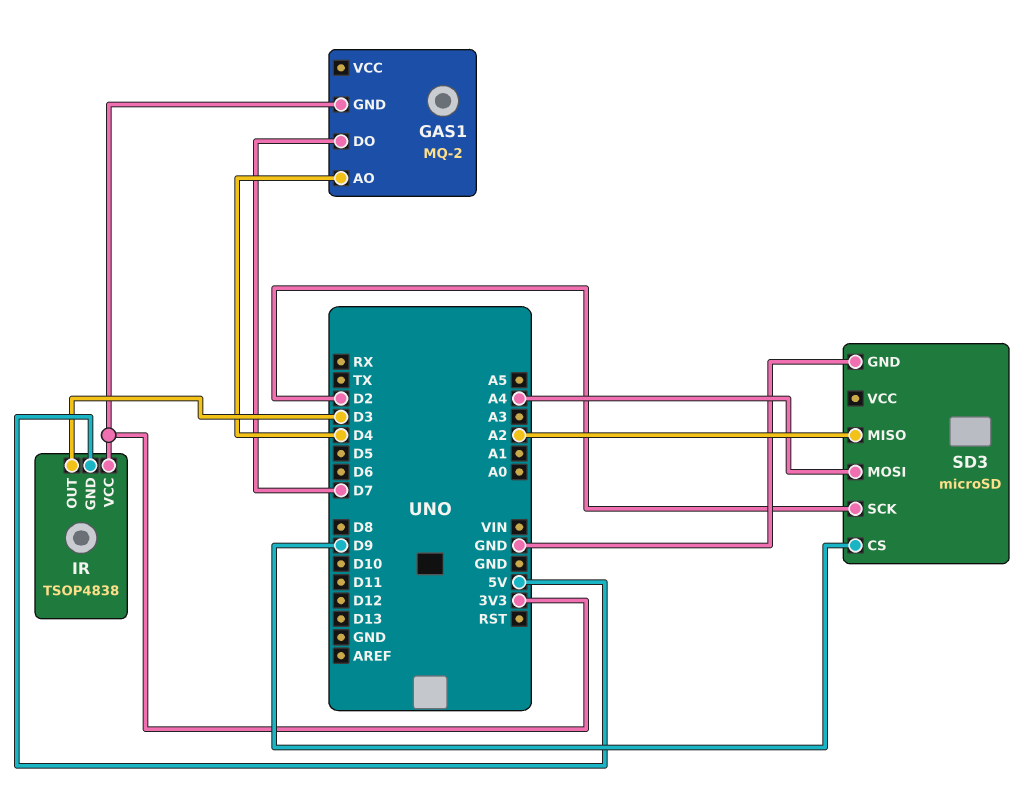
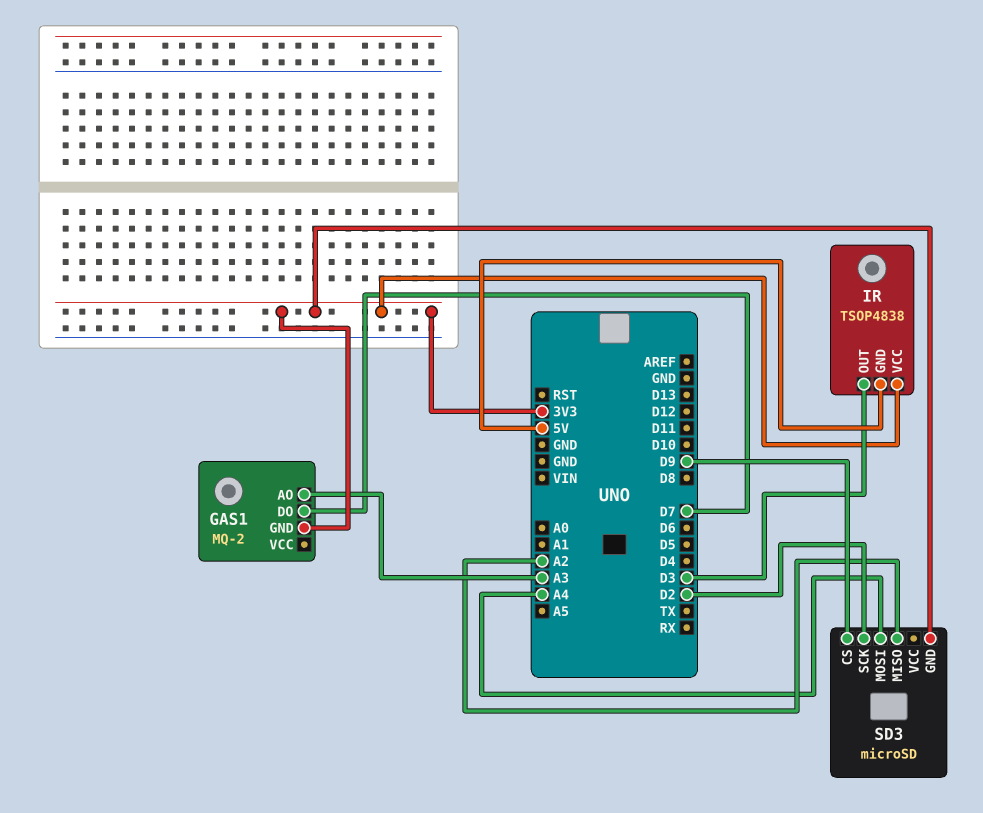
GAS1 pin AO: D4 -> A3
SD3 pin GND: GND -> 3V3

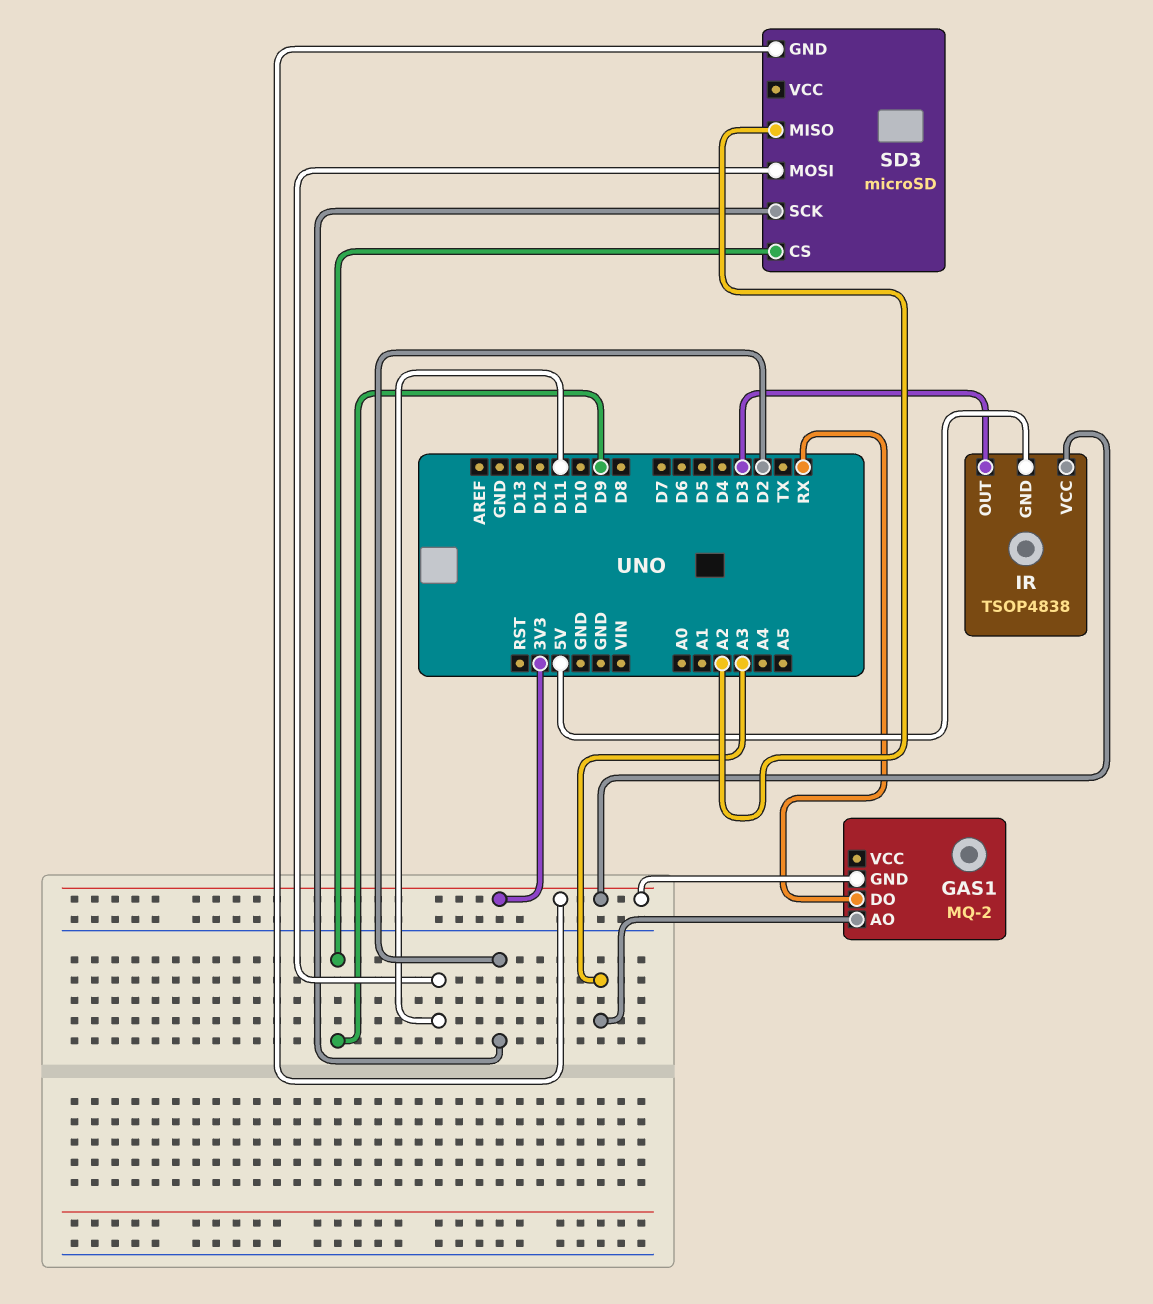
GAS1 pin DO: D7 -> RX
SD3 pin MOSI: A4 -> D11

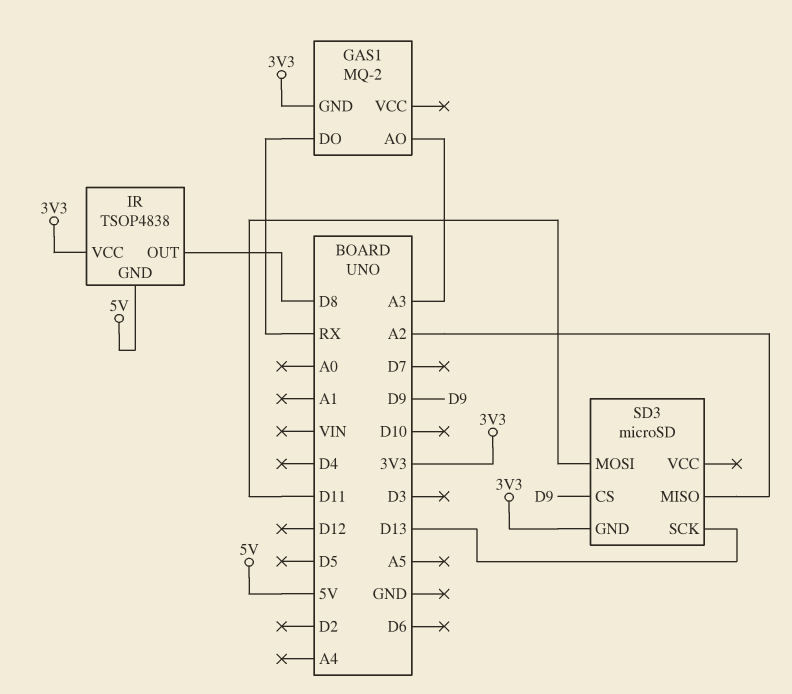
IR pin OUT: D3 -> D8
SD3 pin SCK: D2 -> D13

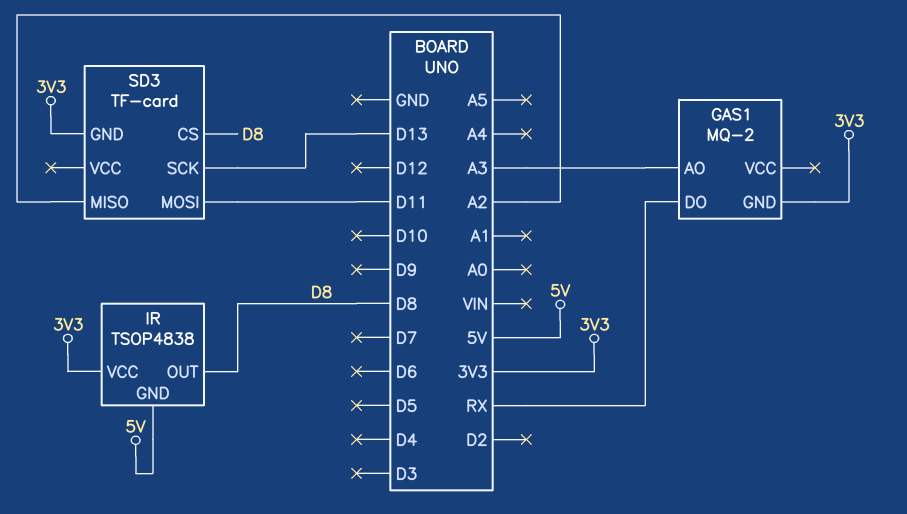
SD3: microSD -> TF-card
SD3 pin CS: D9 -> D8

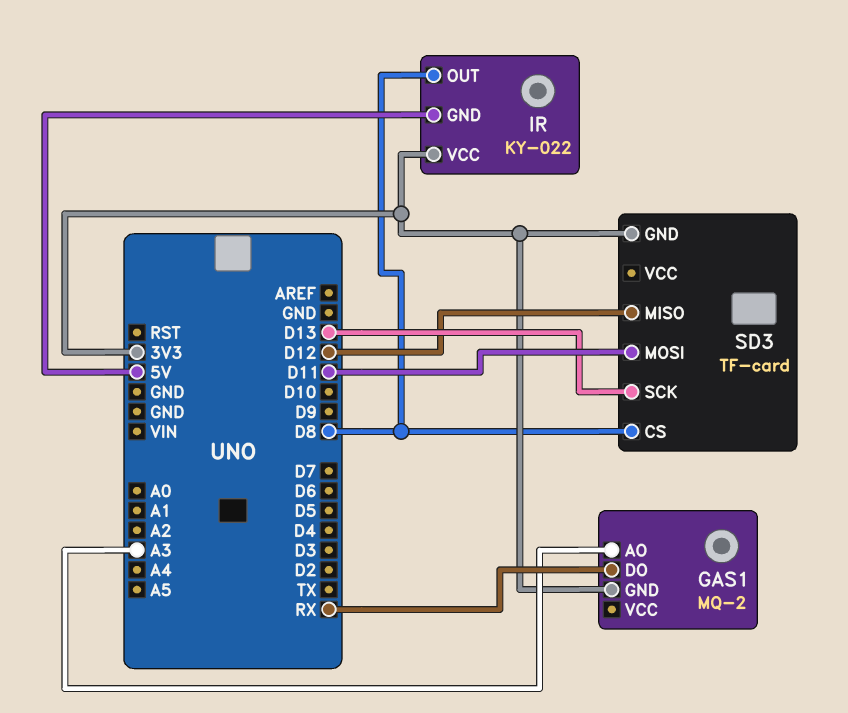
IR: TSOP4838 -> KY-022
SD3 pin MISO: A2 -> D12

